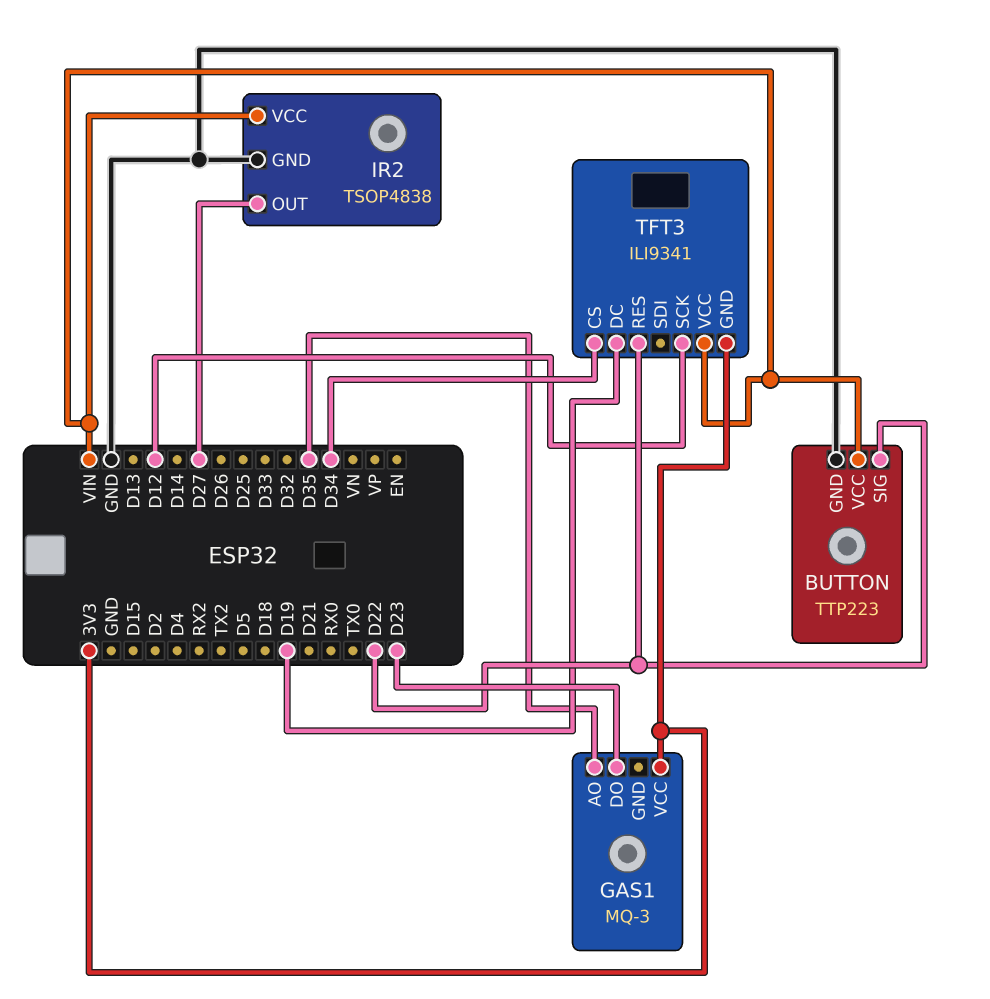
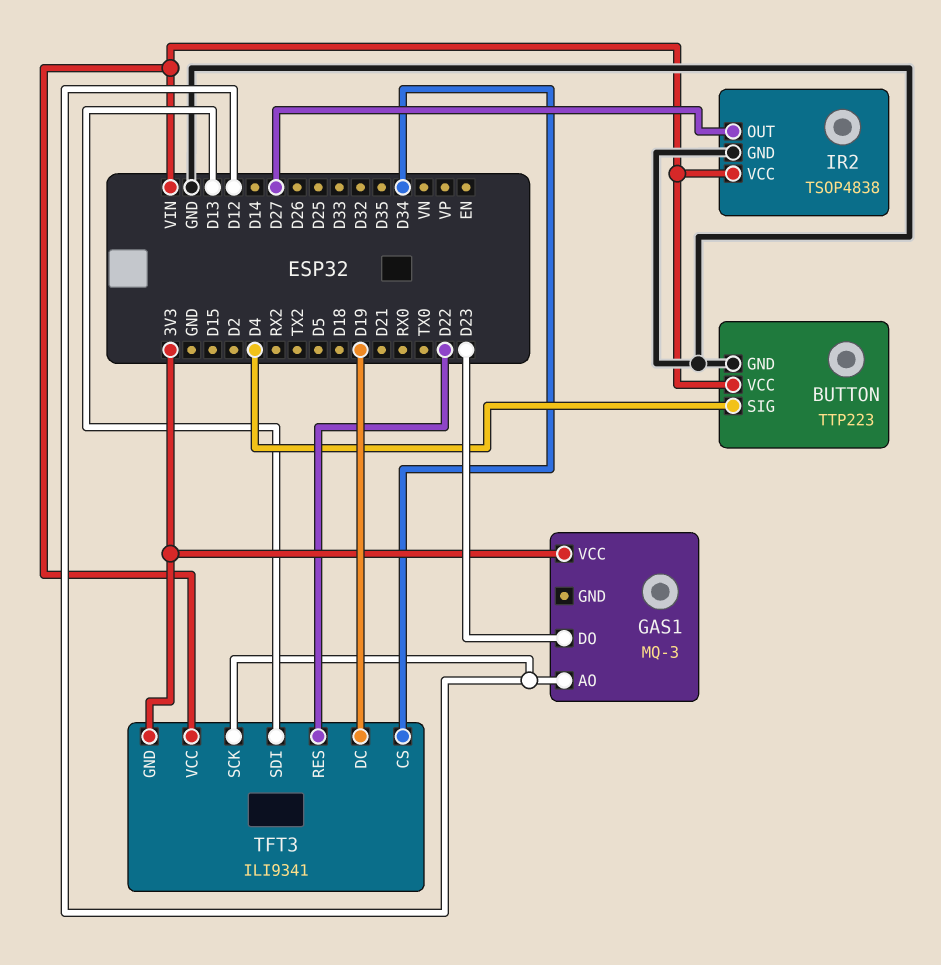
BUTTON pin SIG: D22 -> D4
GAS1 pin AO: D35 -> D12
TFT3 pin SDI: none -> D13

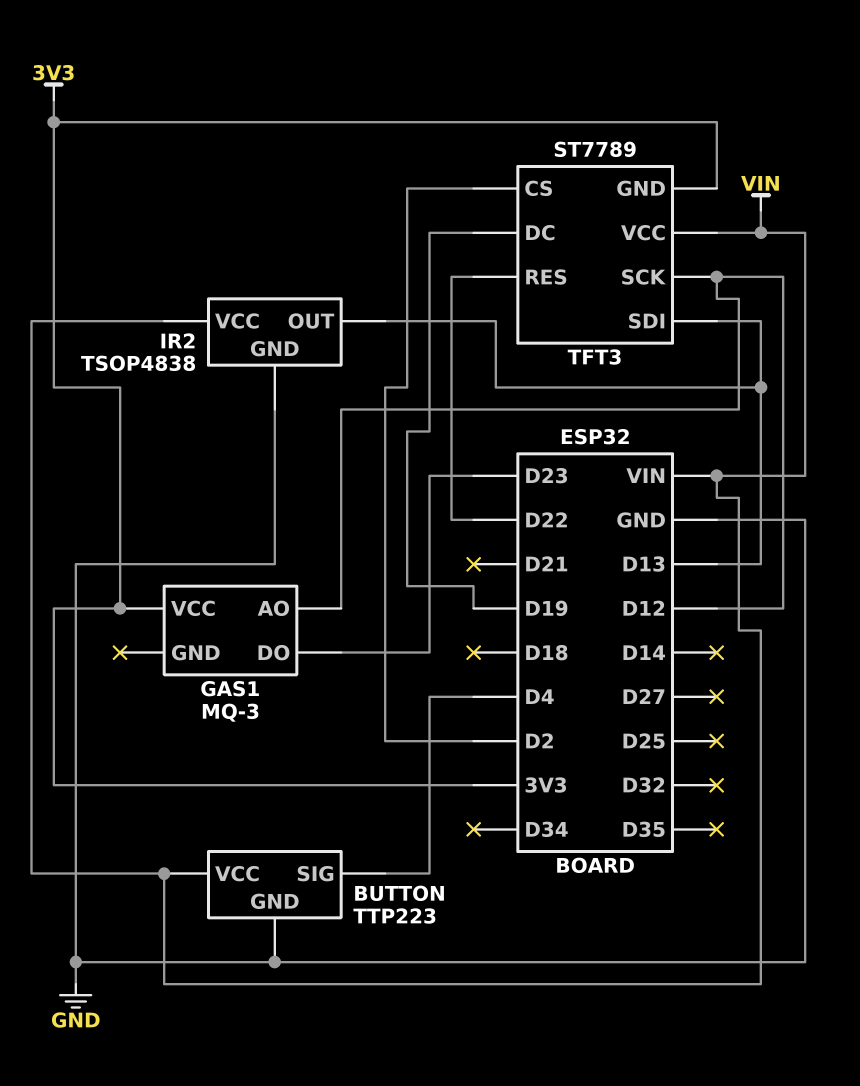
IR2 pin OUT: D27 -> D13
TFT3: ILI9341 -> ST7789
TFT3 pin CS: D34 -> D2

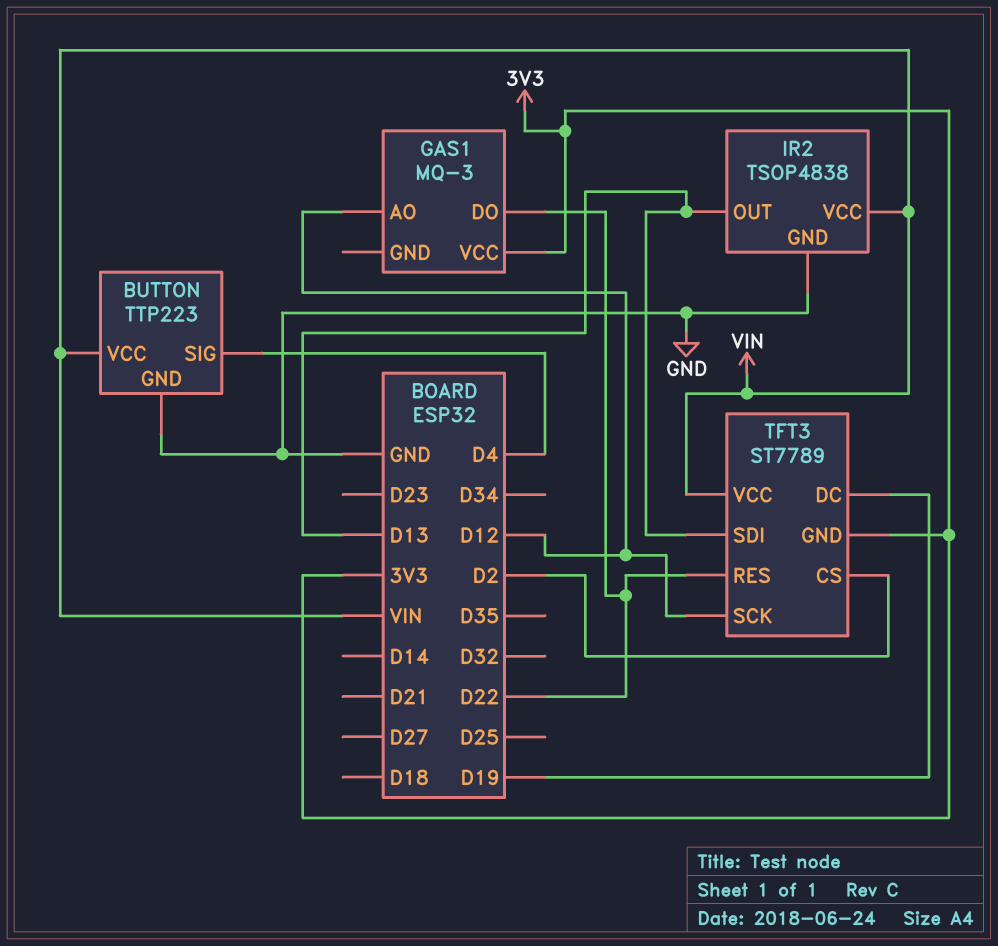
GAS1 pin DO: D23 -> D22

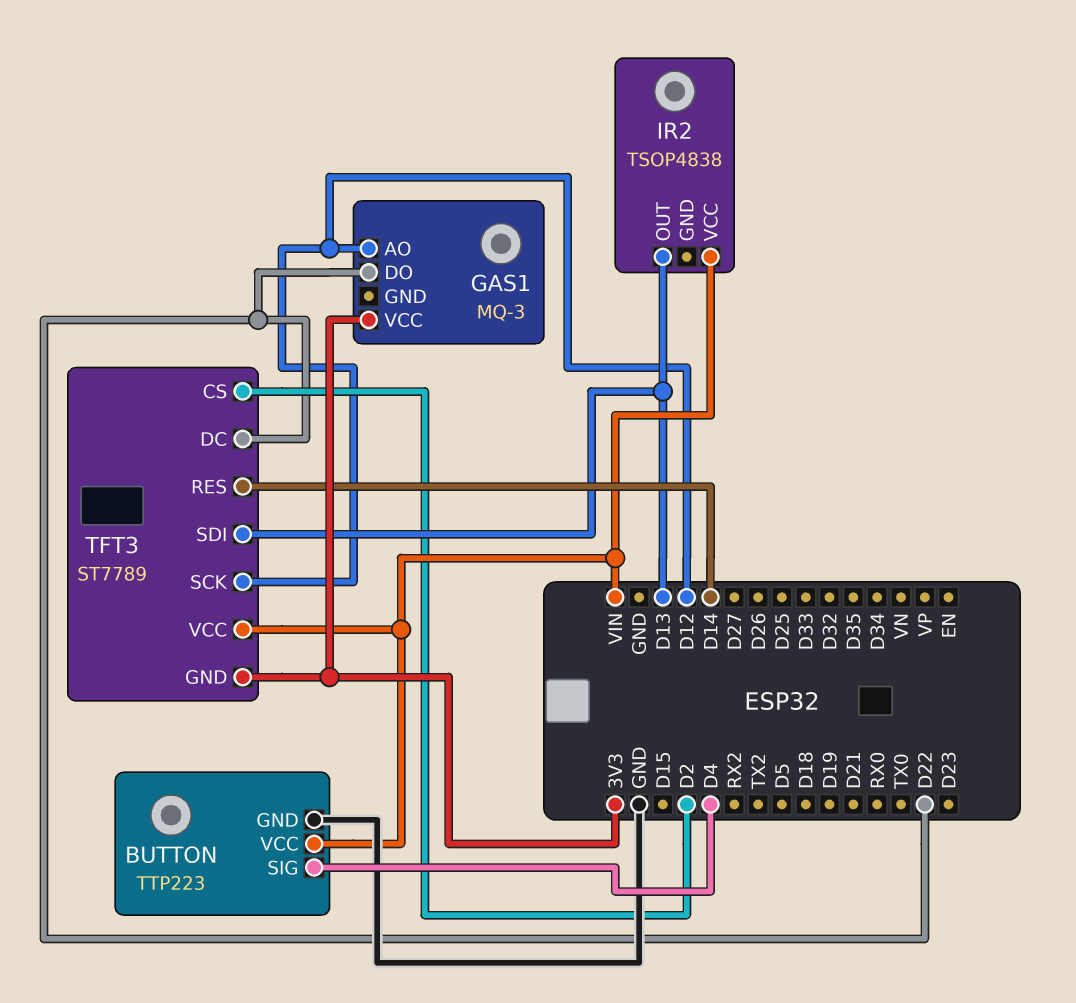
IR2 pin GND: GND -> none
TFT3 pin DC: D19 -> D22
TFT3 pin RES: D22 -> D14

